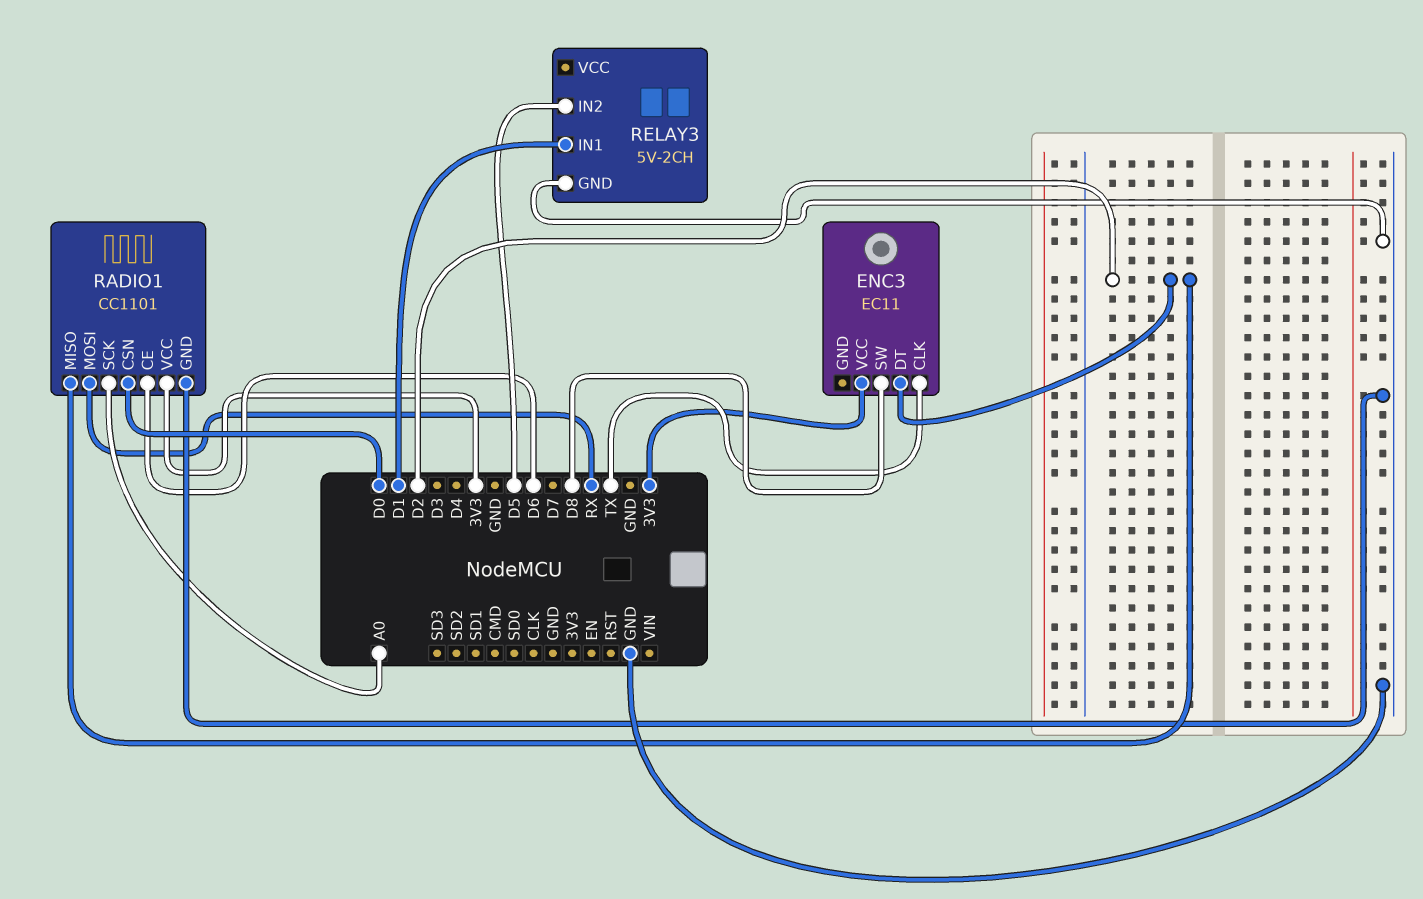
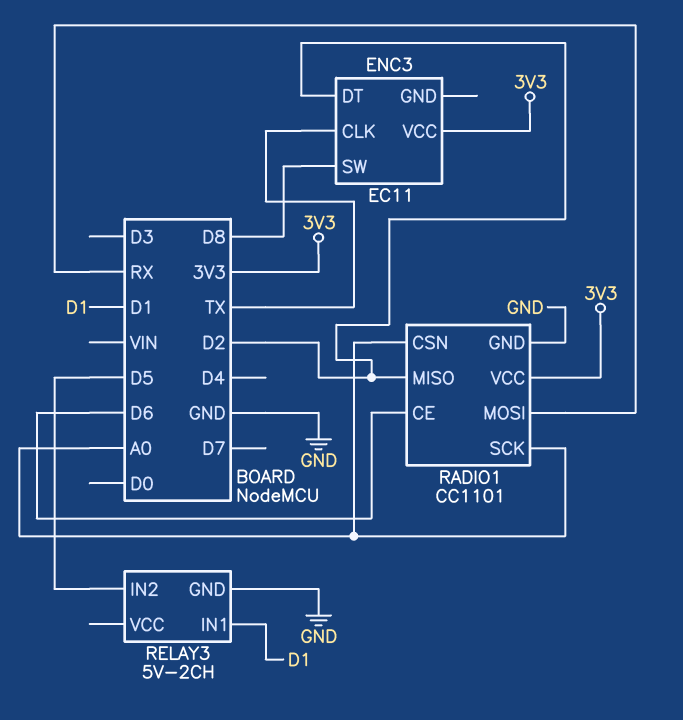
RADIO1 pin CSN: D0 -> A0

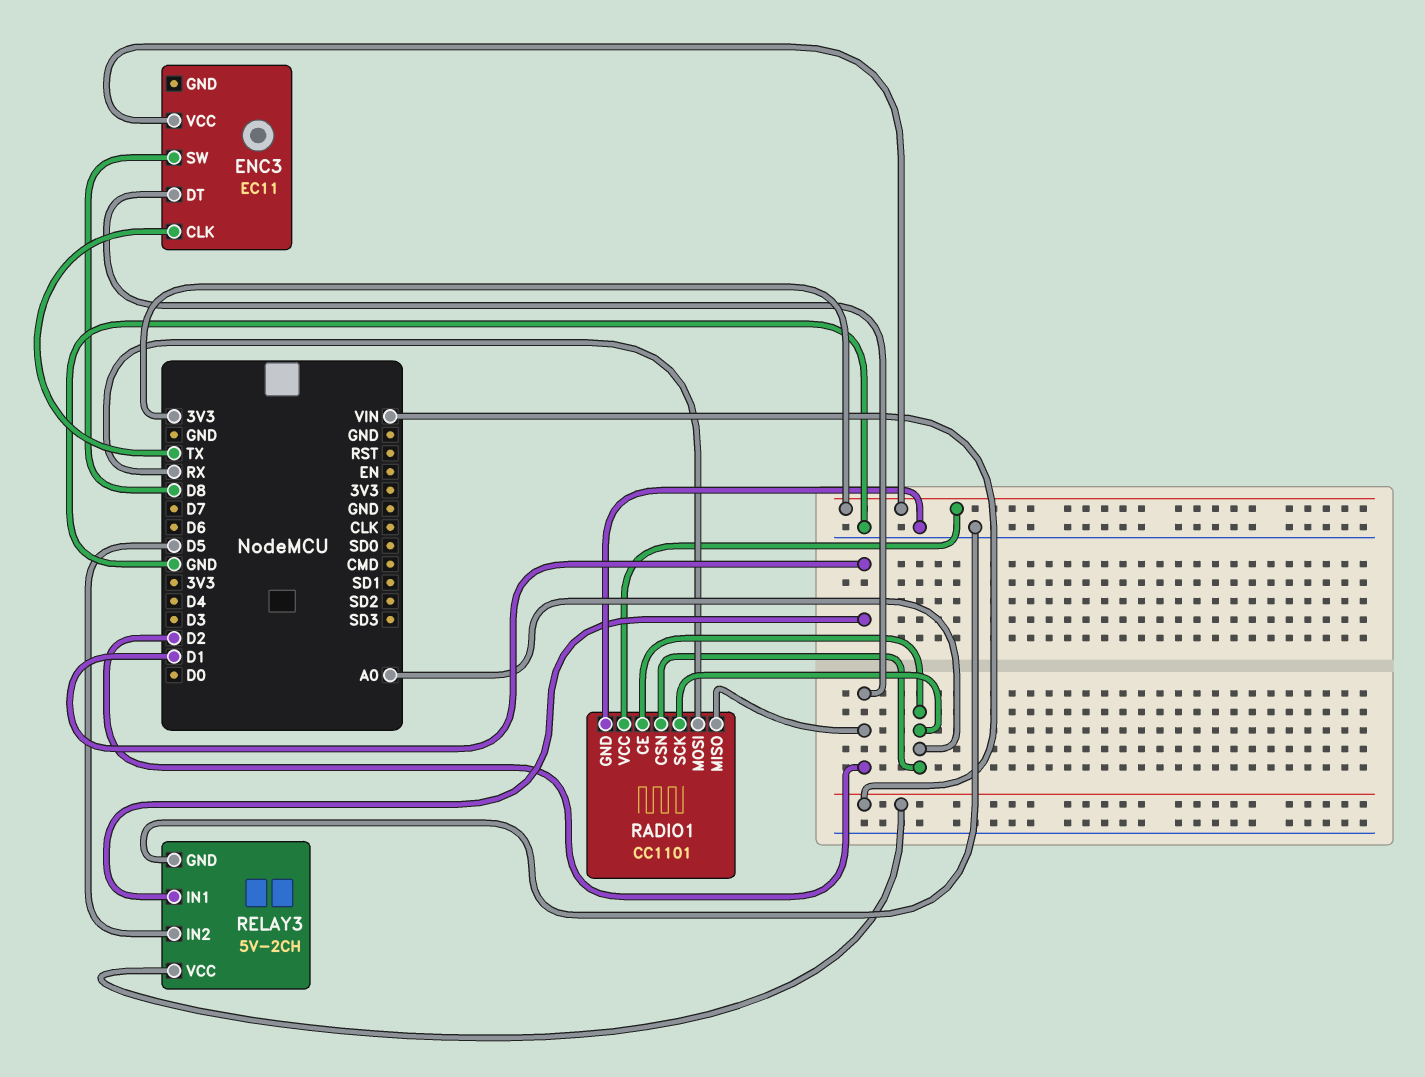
RADIO1 pin CE: D6 -> A0
RELAY3 pin VCC: none -> VIN

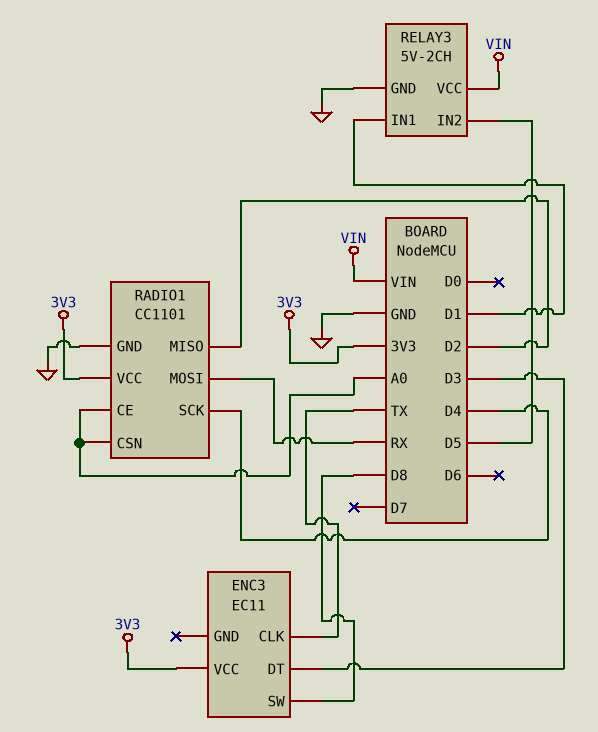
ENC3 pin DT: D2 -> D3
RADIO1 pin SCK: A0 -> D4

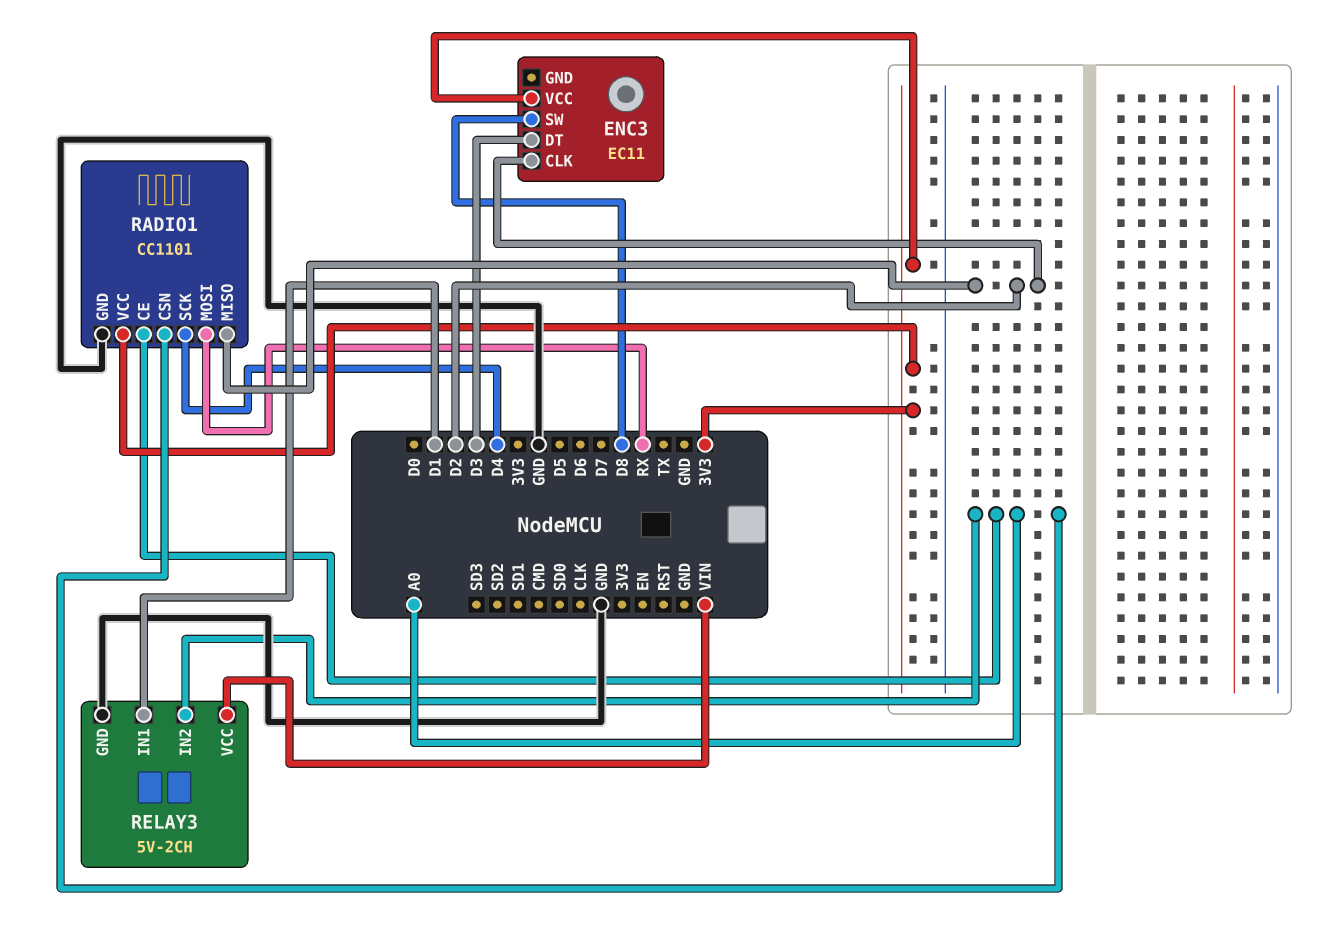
ENC3 pin CLK: TX -> D2
RELAY3 pin IN2: D5 -> A0

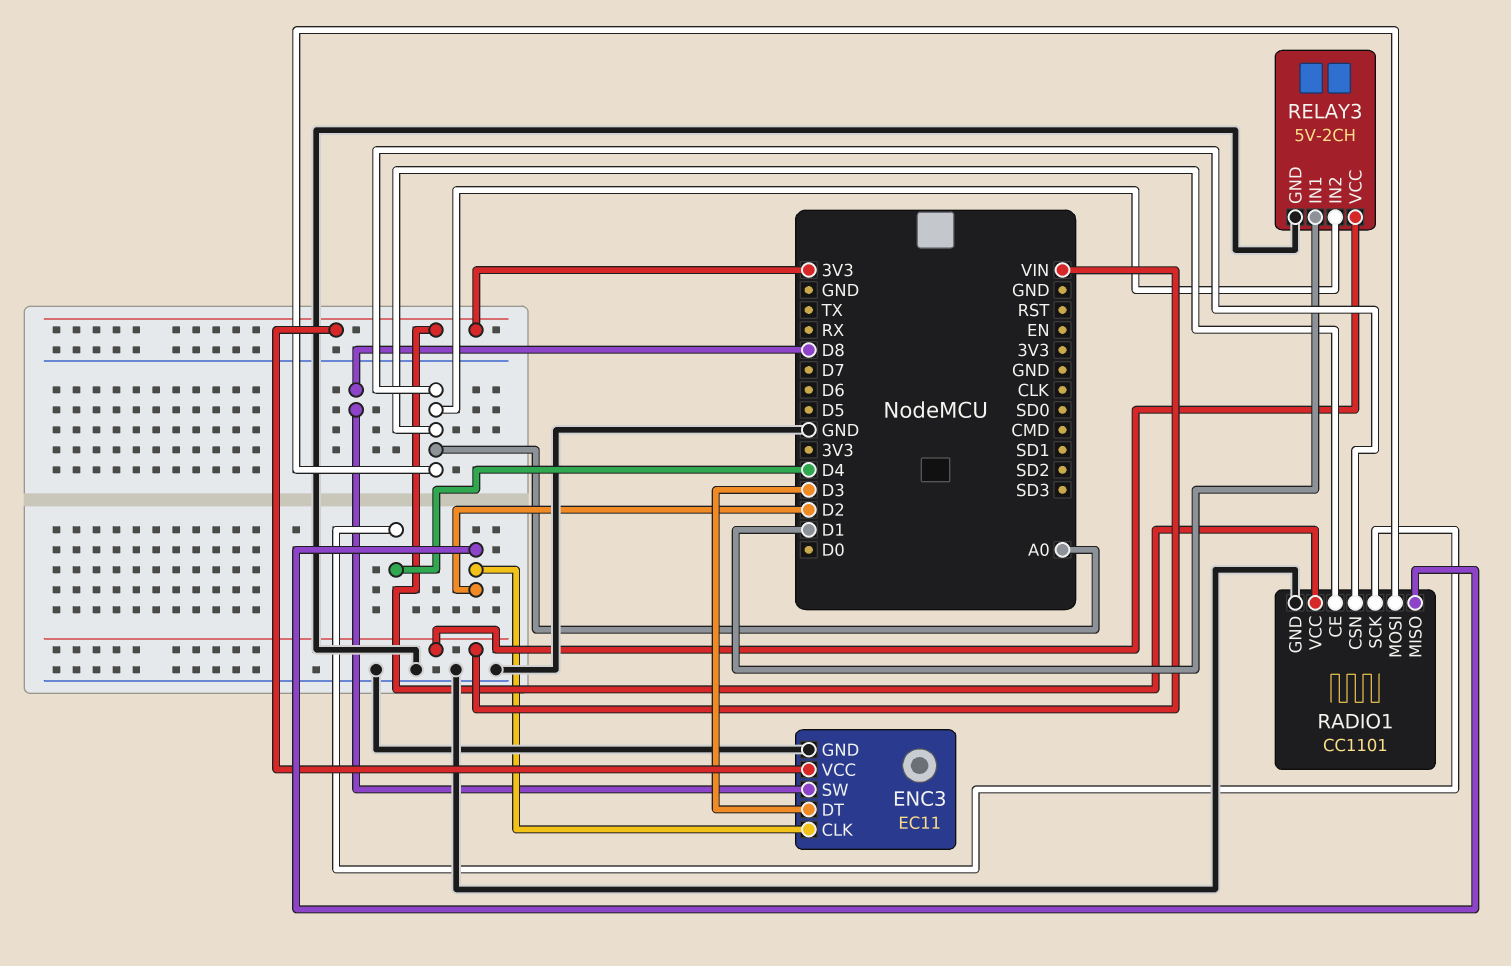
ENC3 pin GND: none -> GND
RADIO1 pin MOSI: RX -> A0

